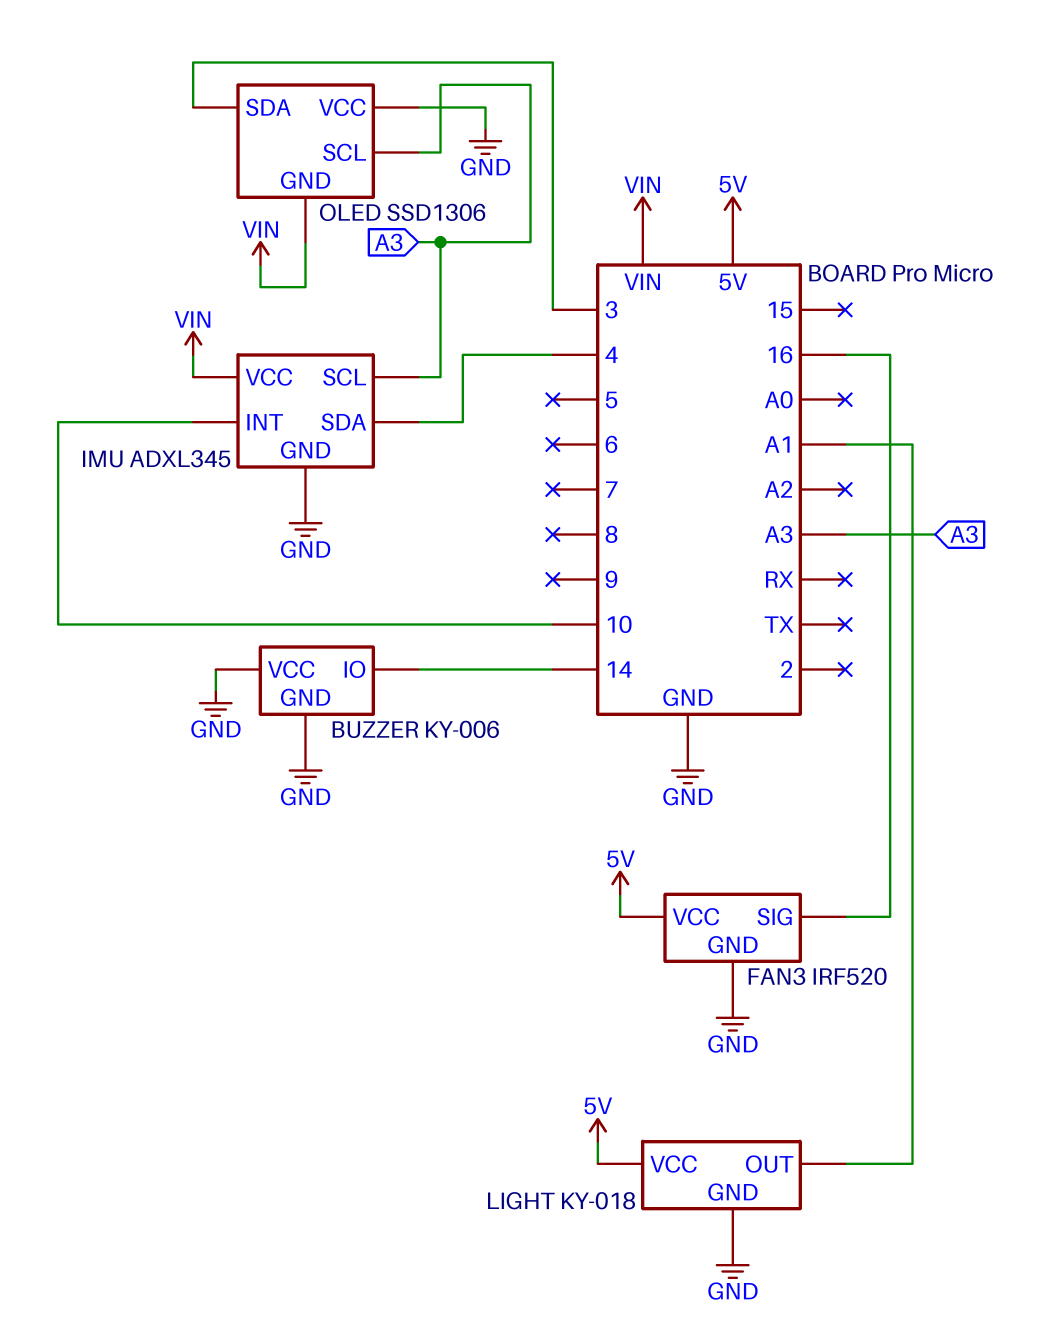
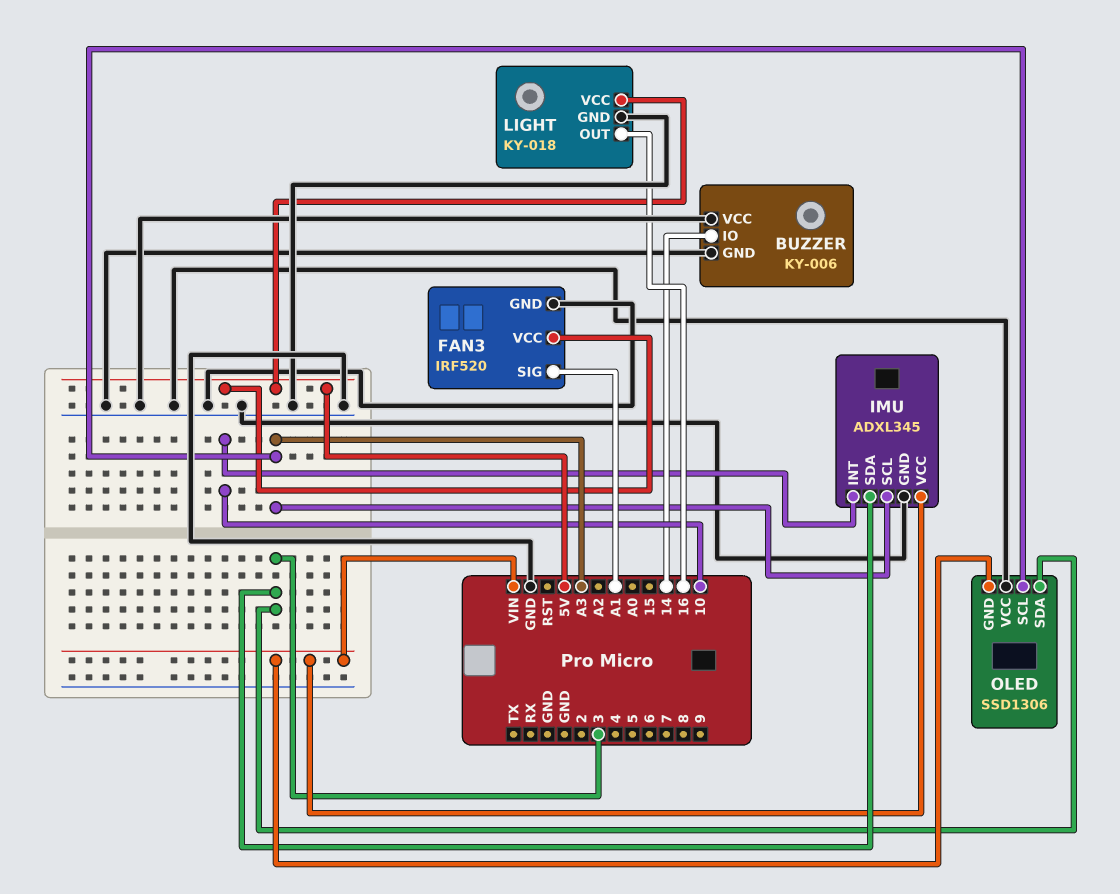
FAN3 pin SIG: 16 -> A1
IMU pin SDA: 4 -> 3
LIGHT pin OUT: A1 -> 16

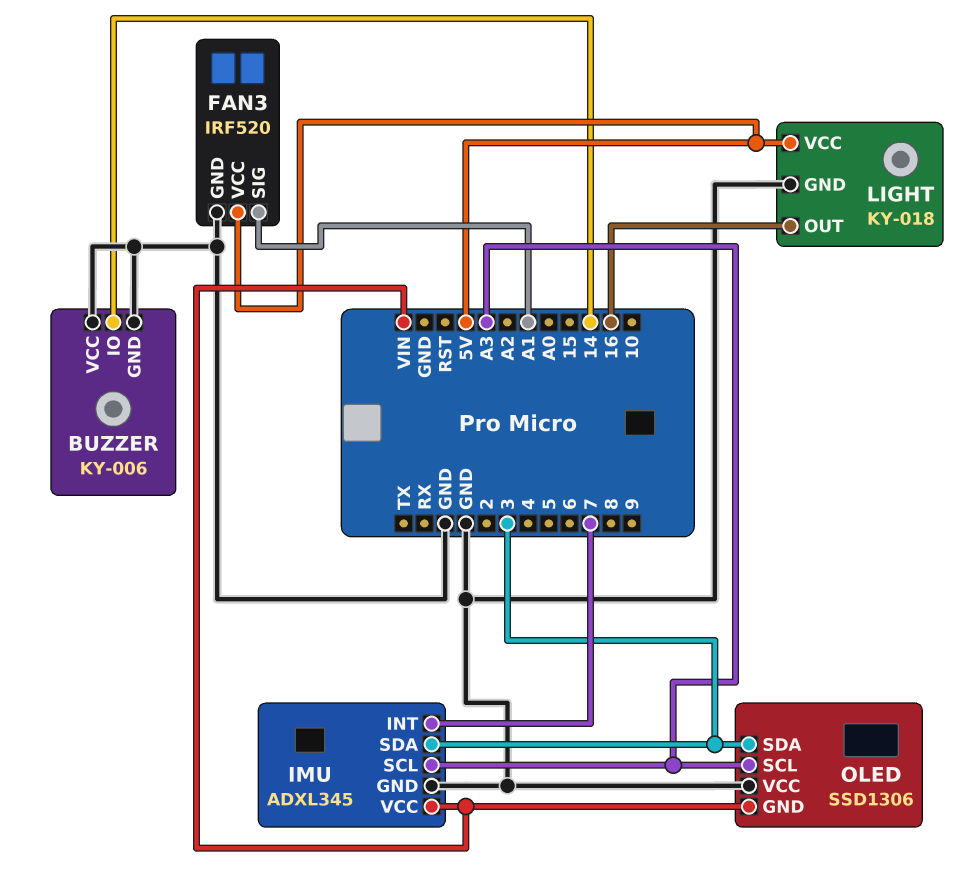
IMU pin INT: 10 -> 7

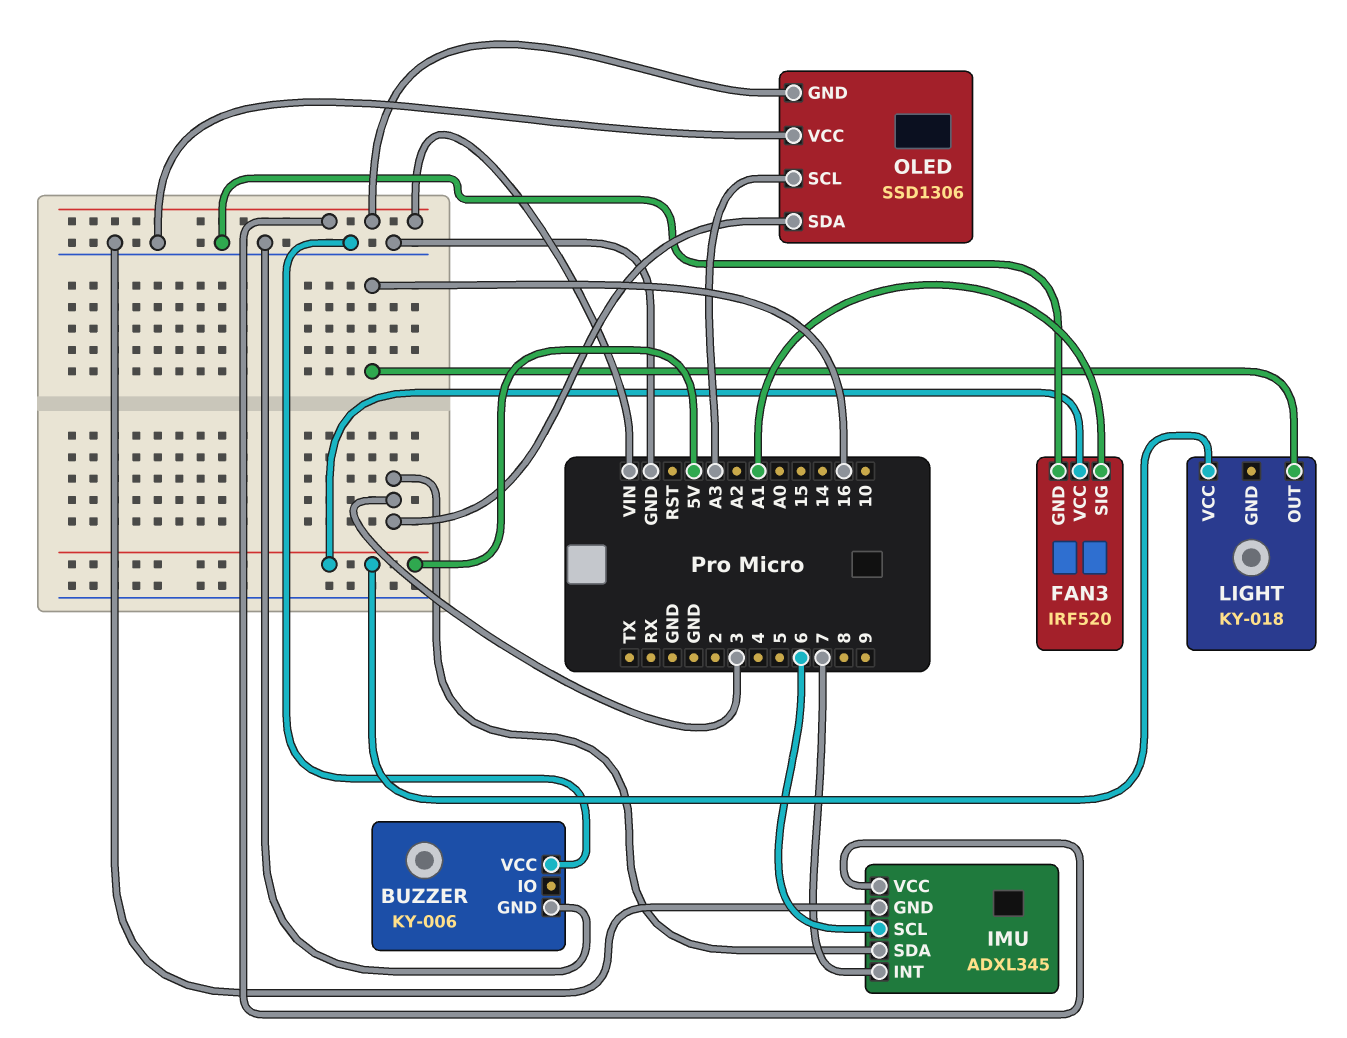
BUZZER pin IO: 14 -> none
IMU pin SCL: A3 -> 6
LIGHT pin GND: GND -> none

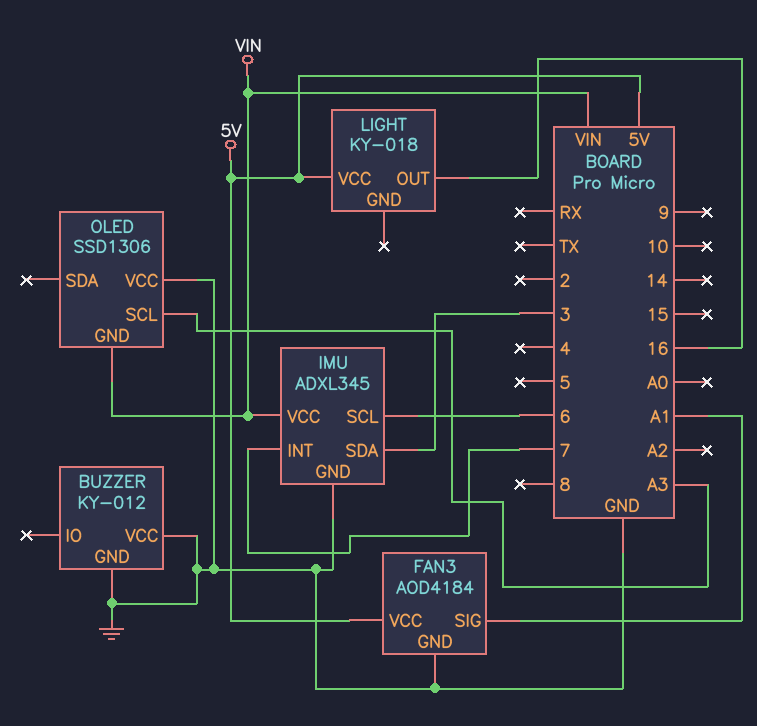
BUZZER: KY-006 -> KY-012
FAN3: IRF520 -> AOD4184
OLED pin SDA: 3 -> none

